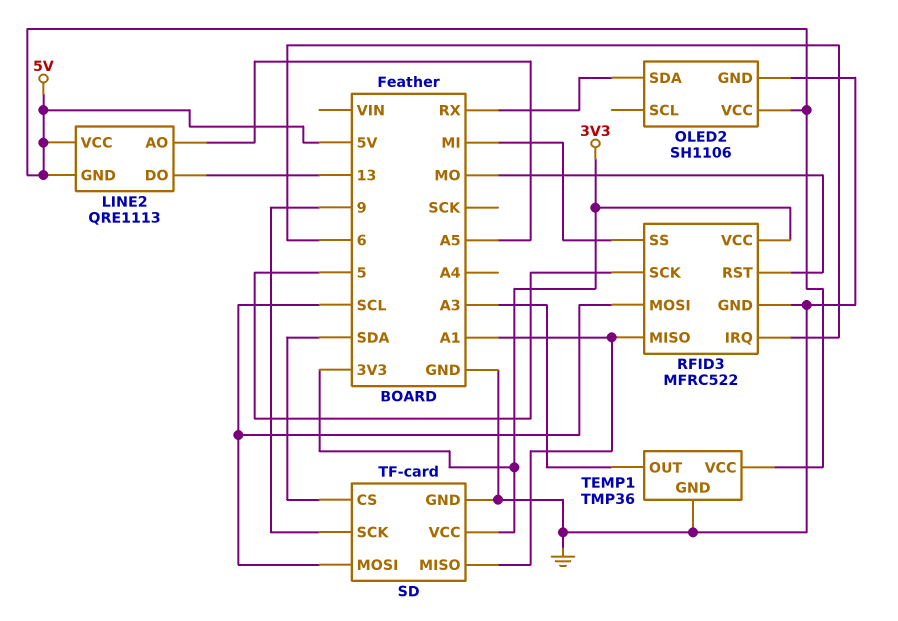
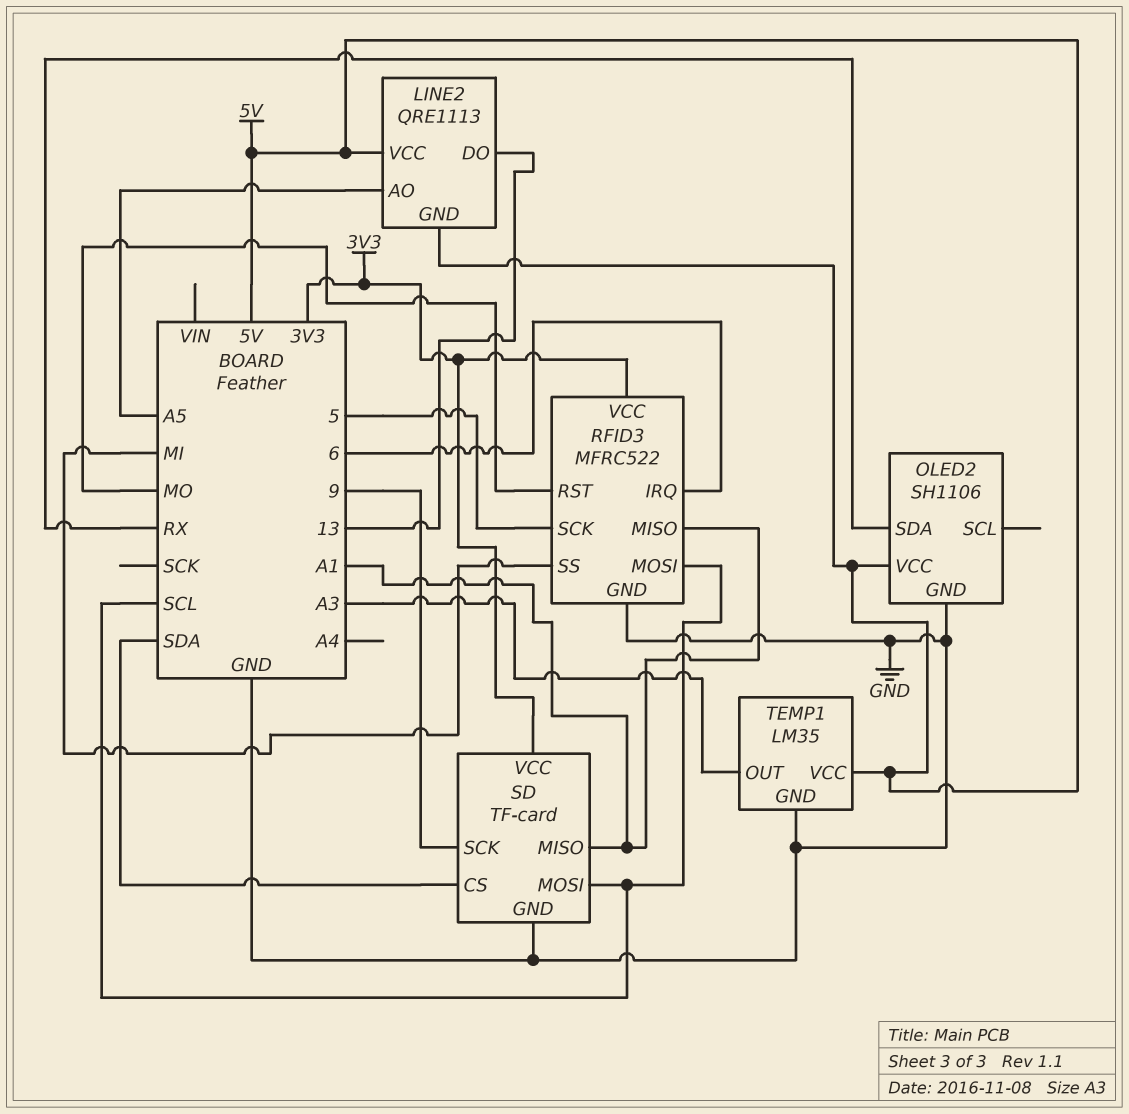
TEMP1: TMP36 -> LM35

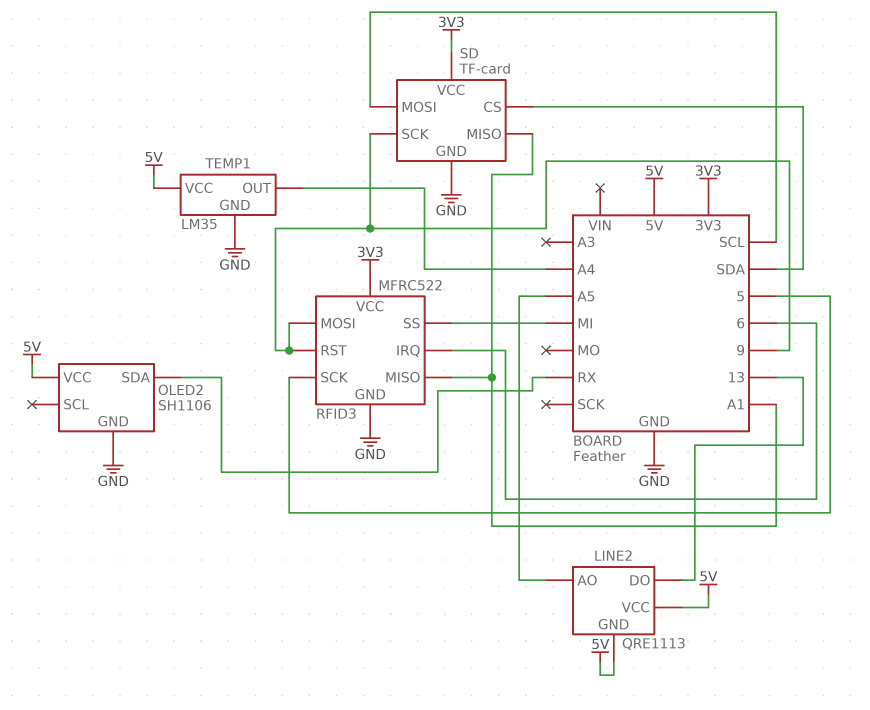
RFID3 pin MOSI: SCL -> 9
RFID3 pin RST: MO -> 9
TEMP1 pin OUT: A3 -> A4

